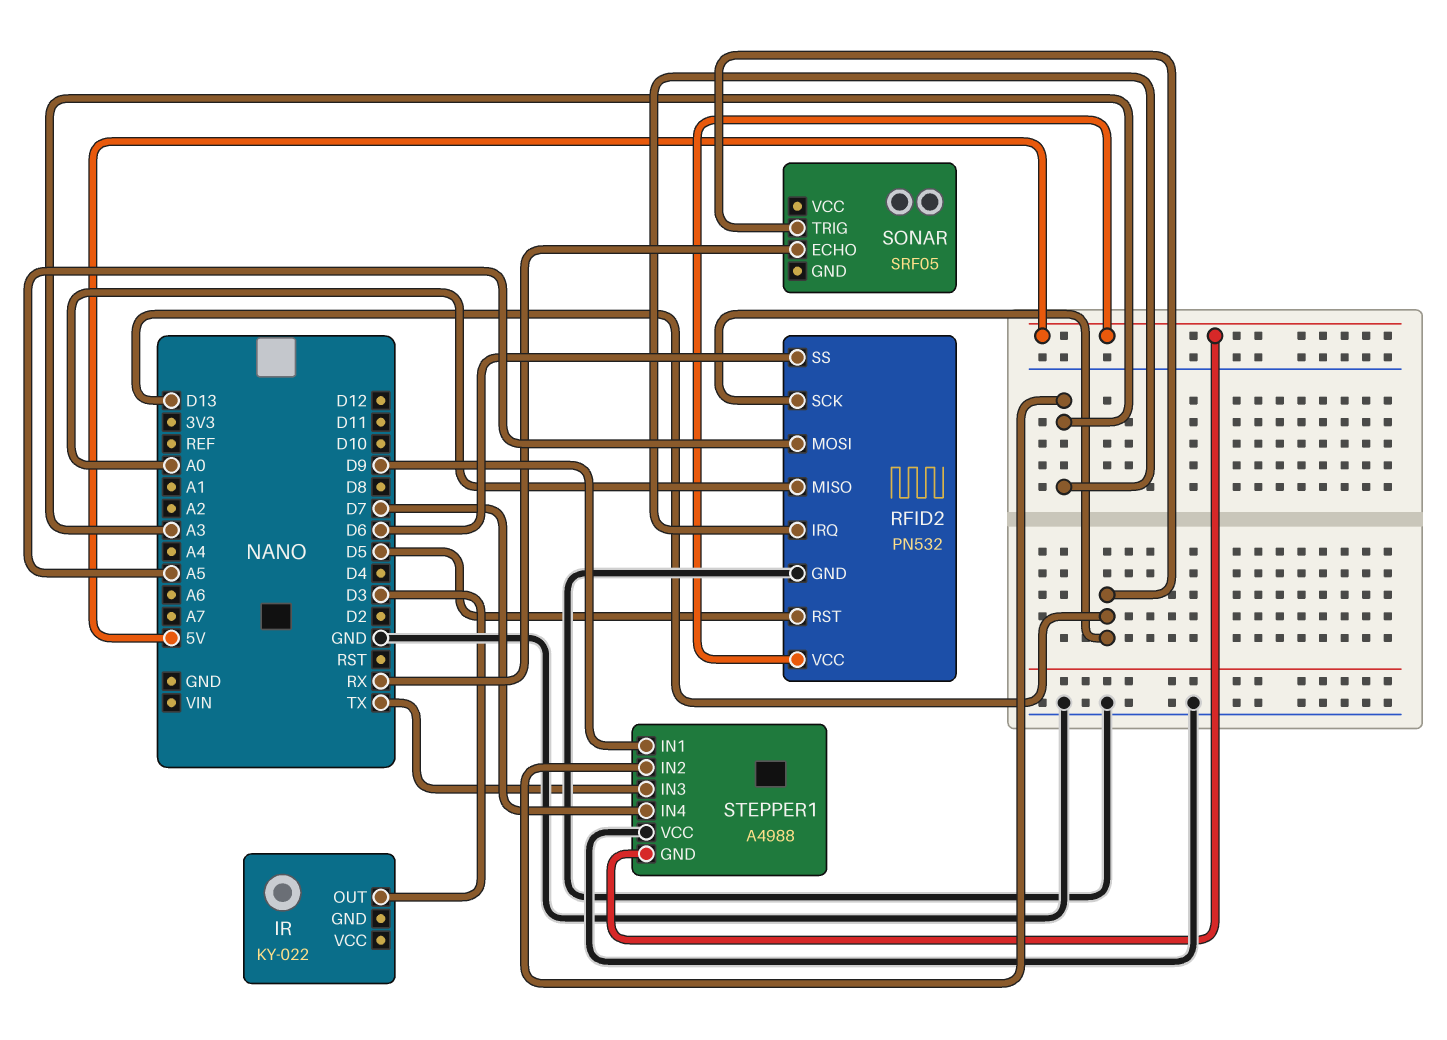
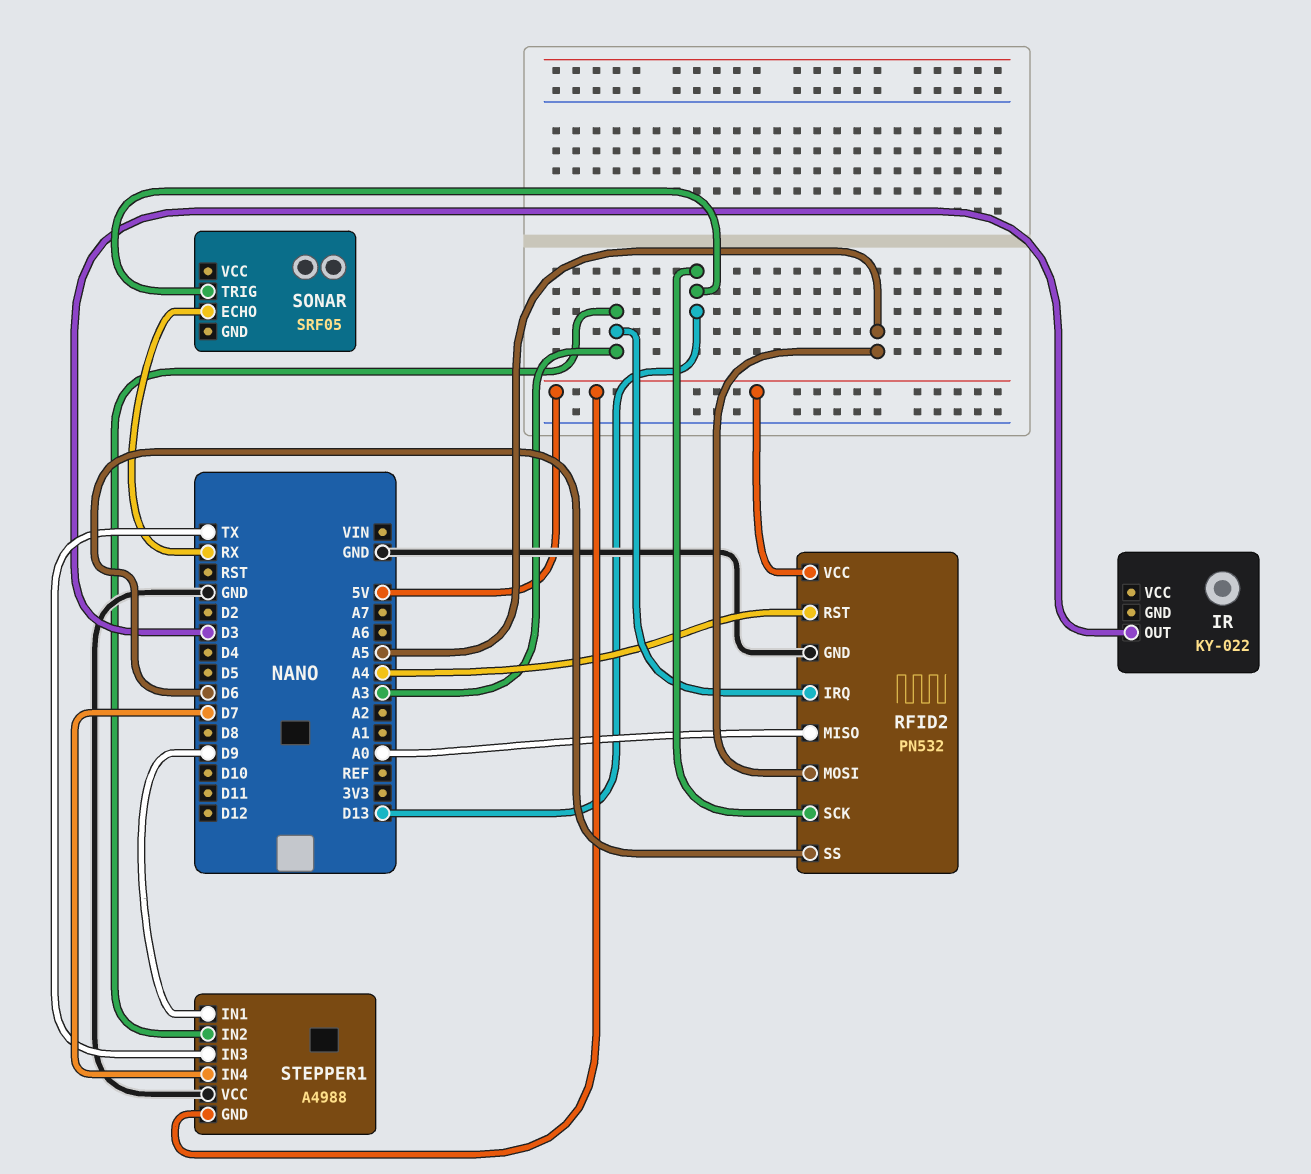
RFID2 pin RST: D5 -> A4

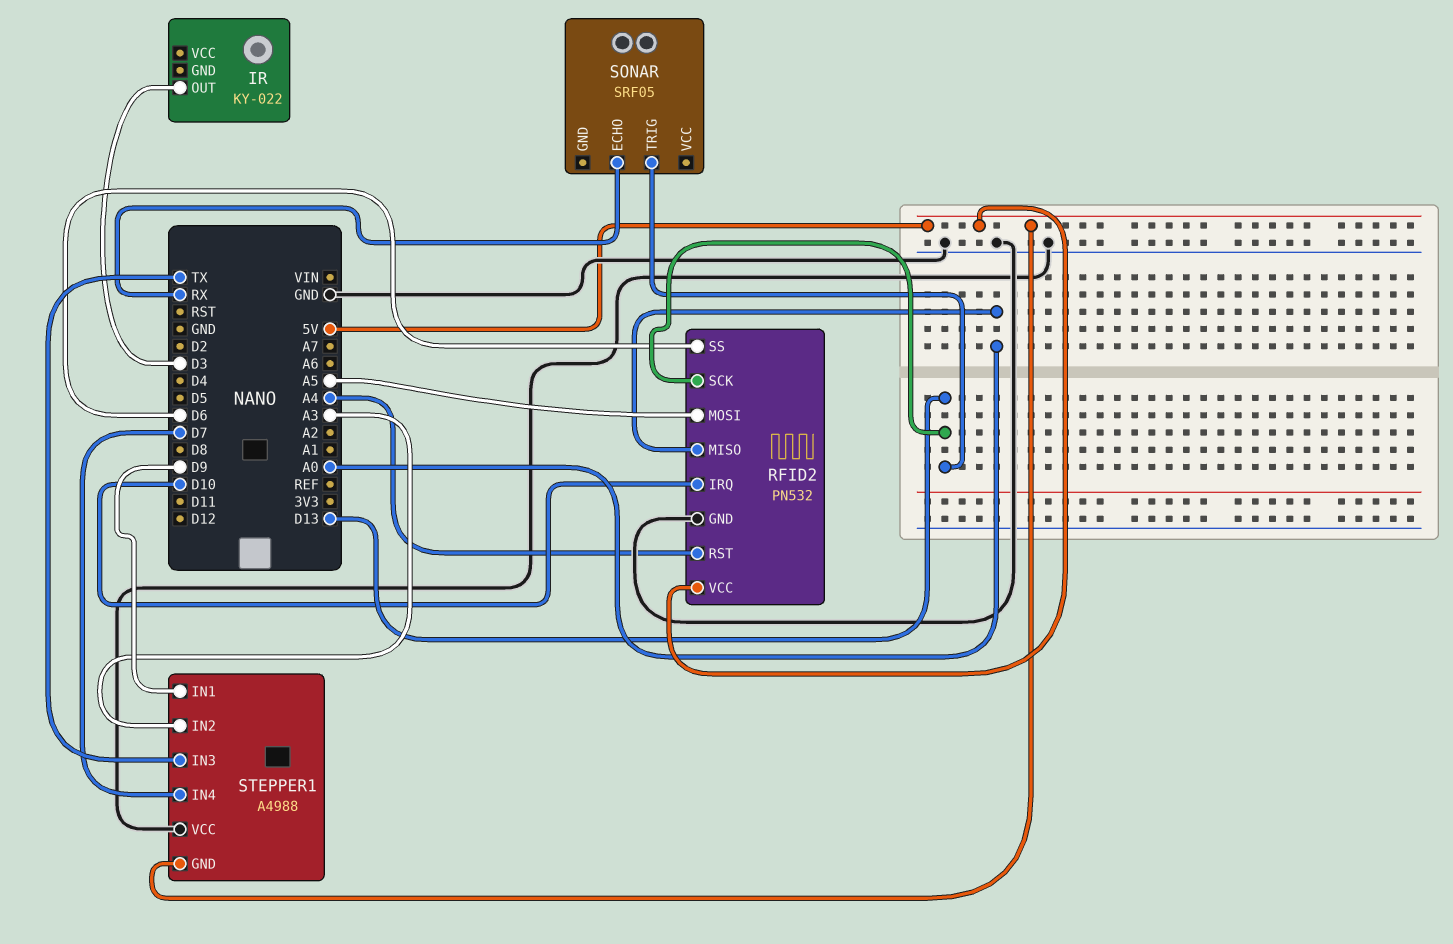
RFID2 pin IRQ: A3 -> D10

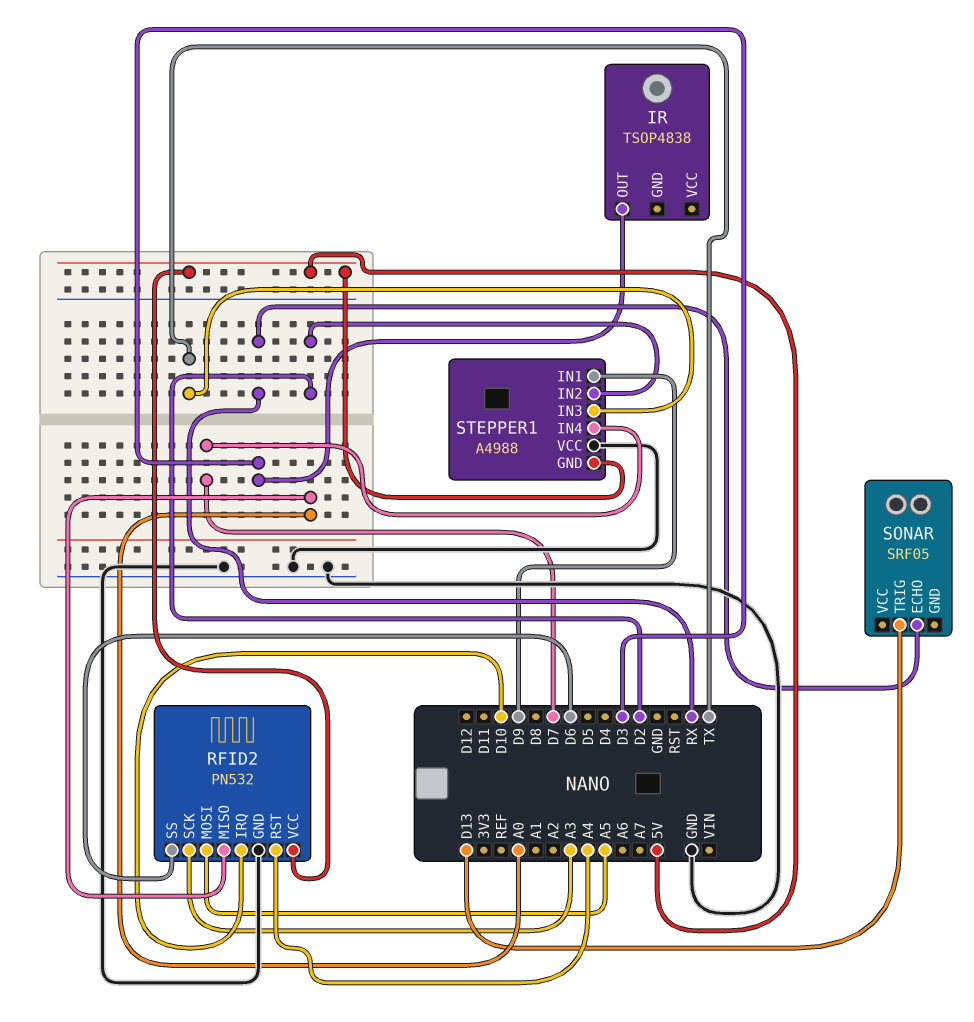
IR: KY-022 -> TSOP4838
RFID2 pin SCK: D13 -> A3
STEPPER1 pin IN2: A3 -> D2

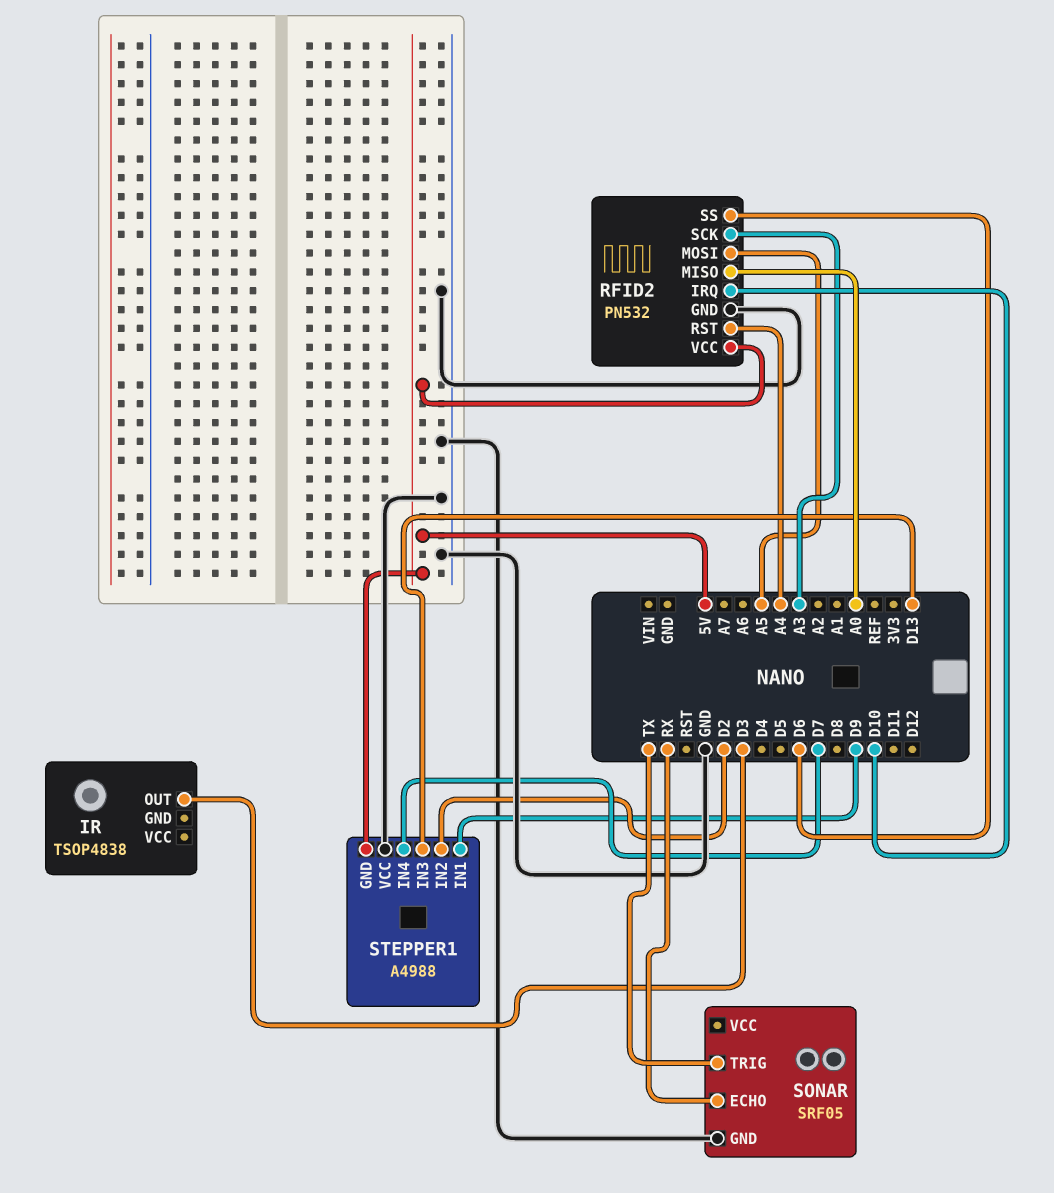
SONAR pin GND: none -> GND
SONAR pin TRIG: D13 -> TX
STEPPER1 pin IN3: TX -> D13

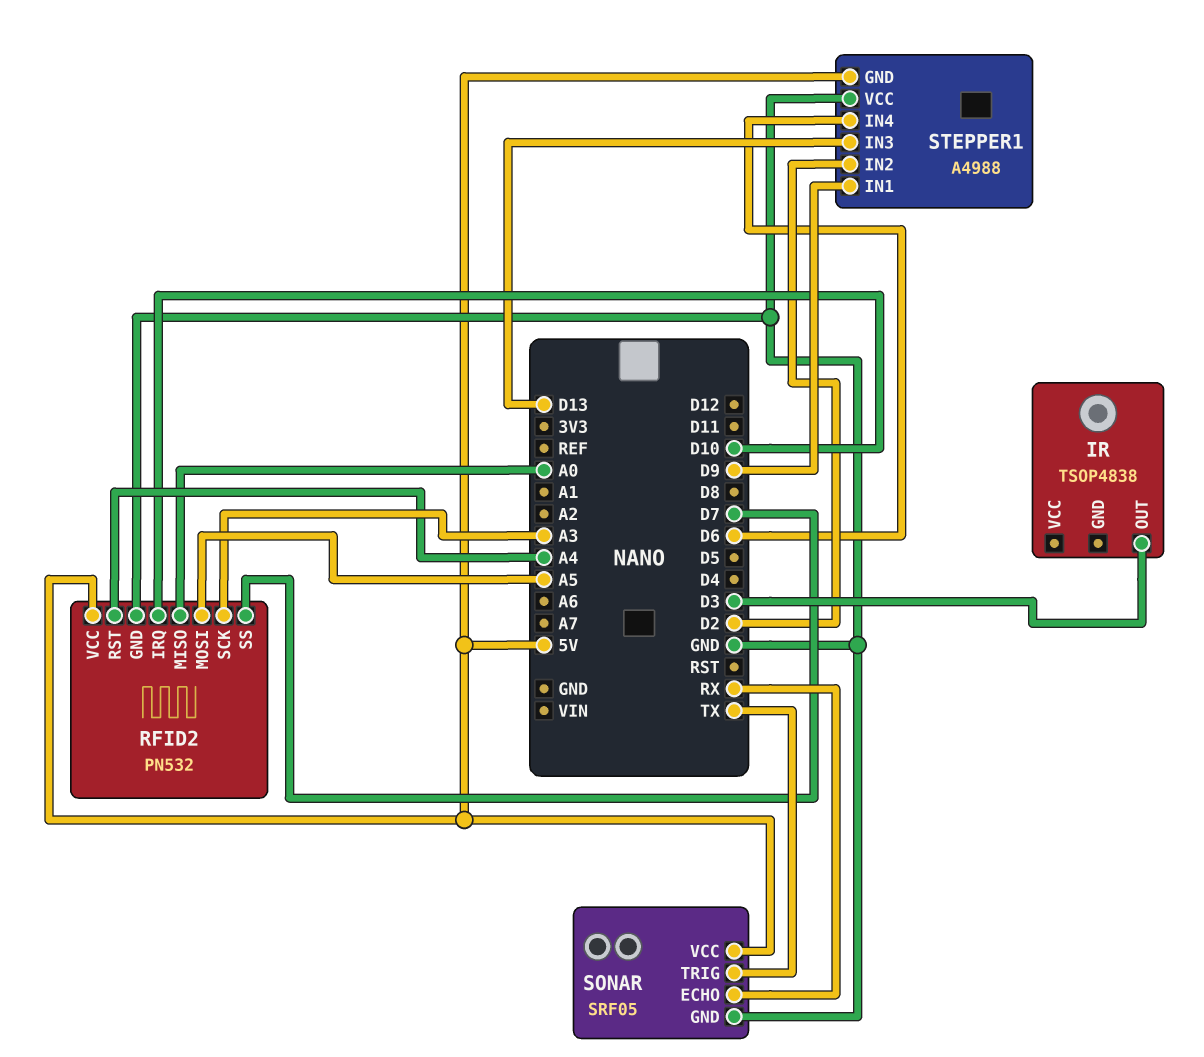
RFID2 pin SS: D6 -> D7
SONAR pin VCC: none -> 5V
STEPPER1 pin IN4: D7 -> D6

